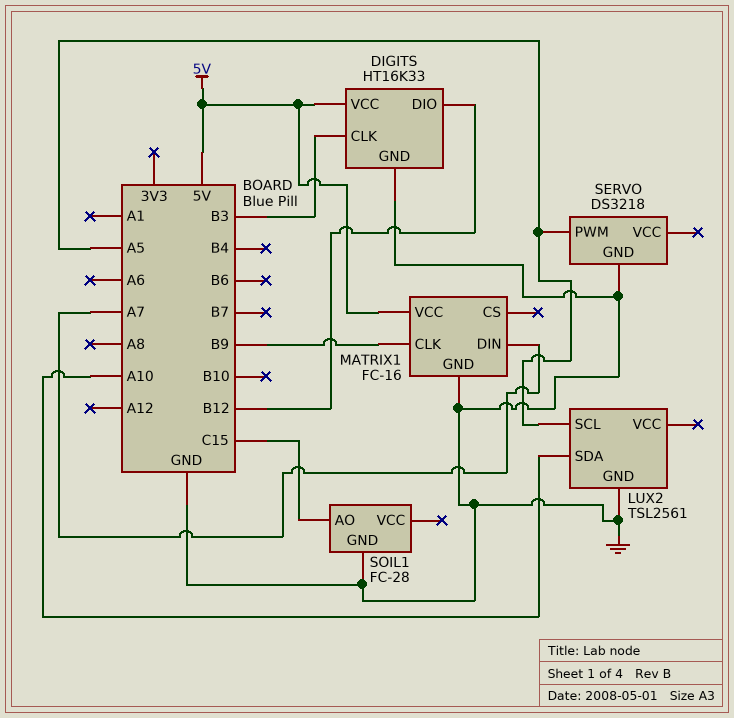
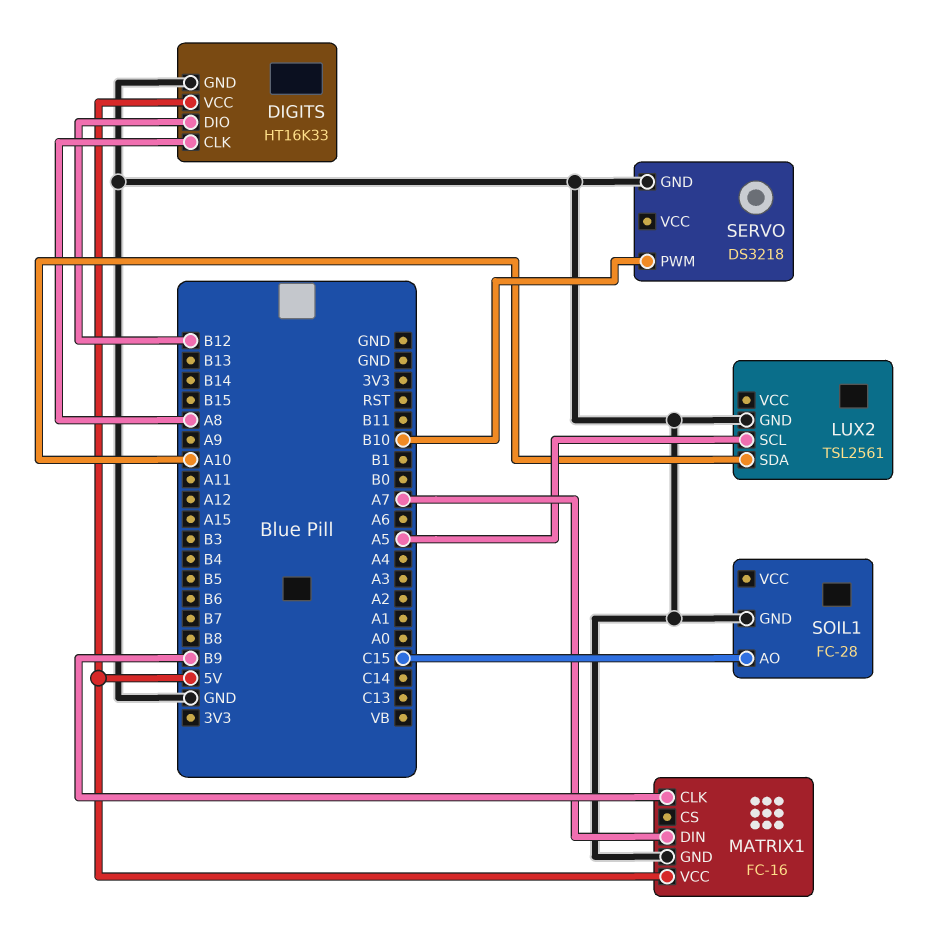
DIGITS pin CLK: B3 -> A8
SERVO pin PWM: A5 -> B10

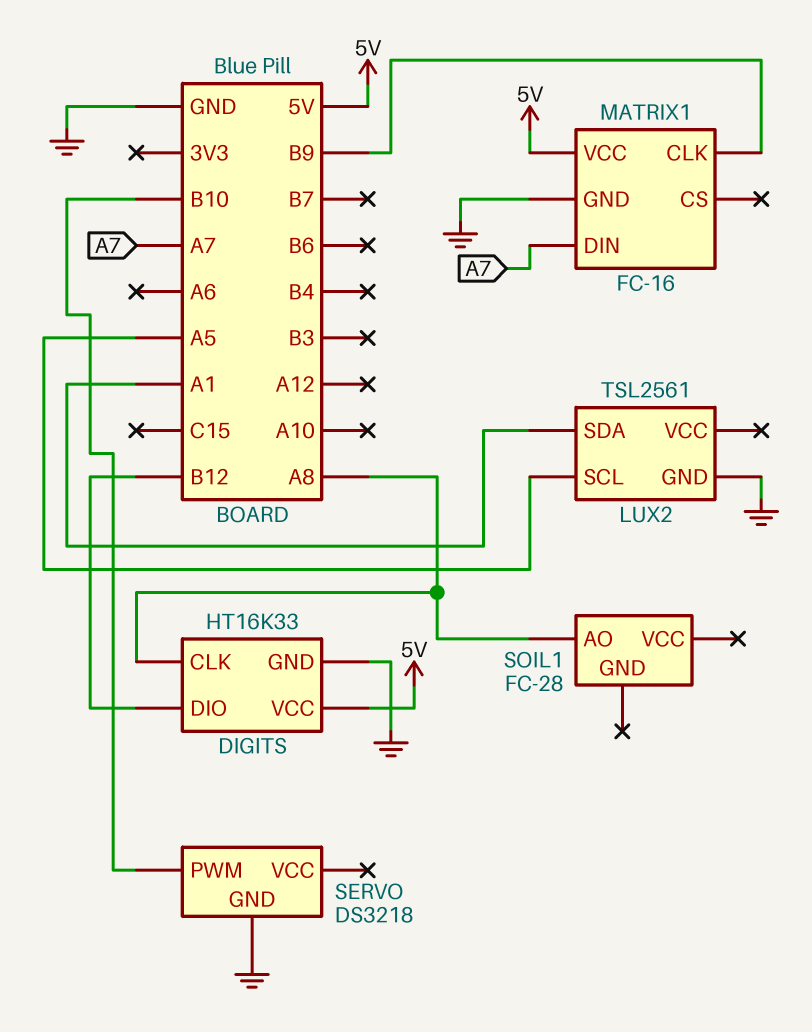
LUX2 pin SDA: A10 -> A1
SOIL1 pin AO: C15 -> A8
SOIL1 pin GND: GND -> none

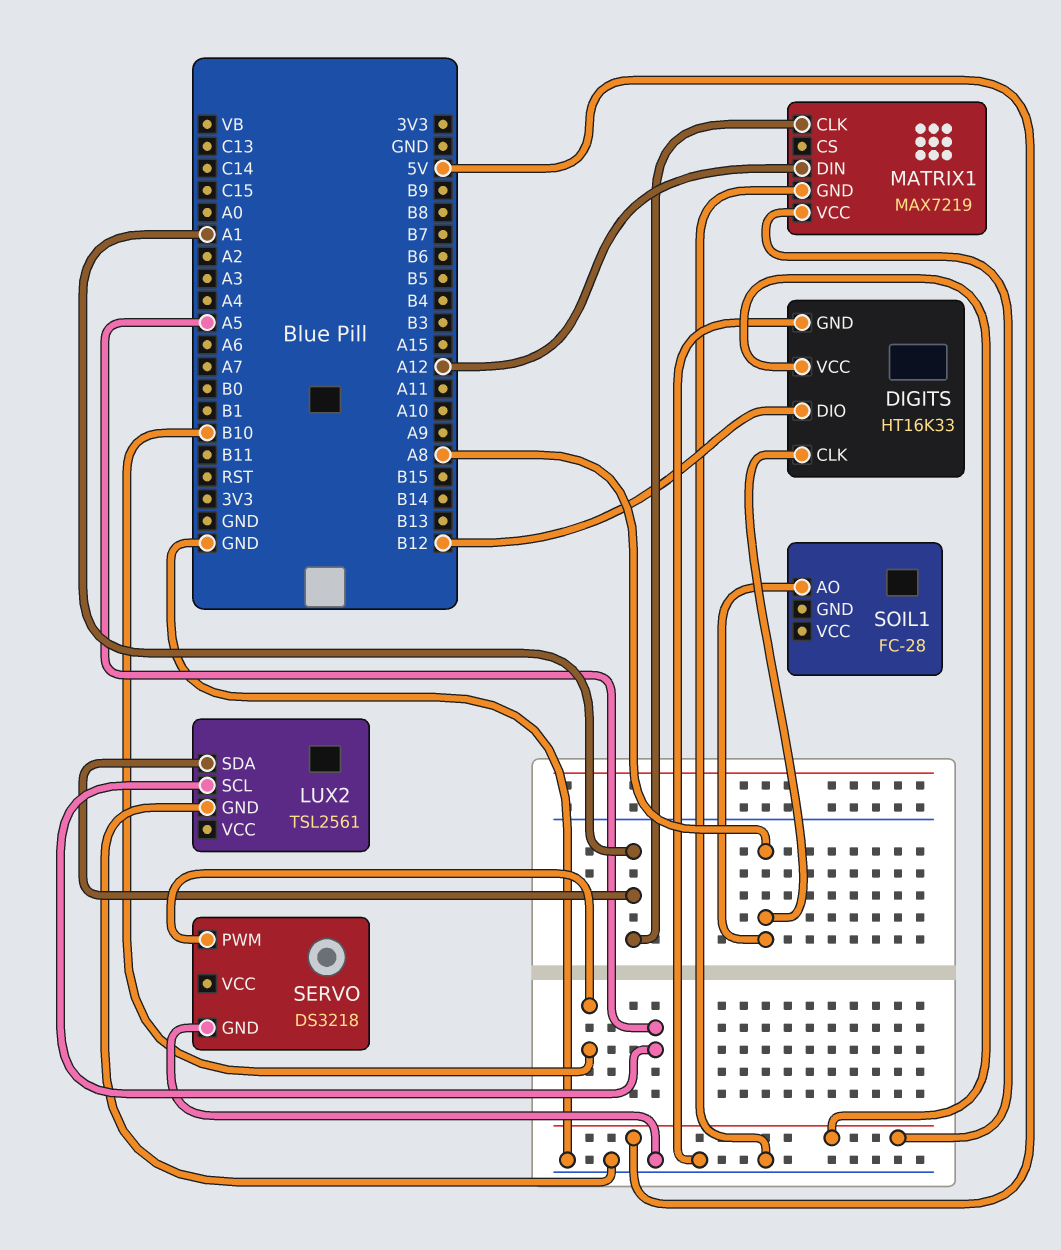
MATRIX1: FC-16 -> MAX7219
MATRIX1 pin CLK: B9 -> A1
MATRIX1 pin DIN: A7 -> A12

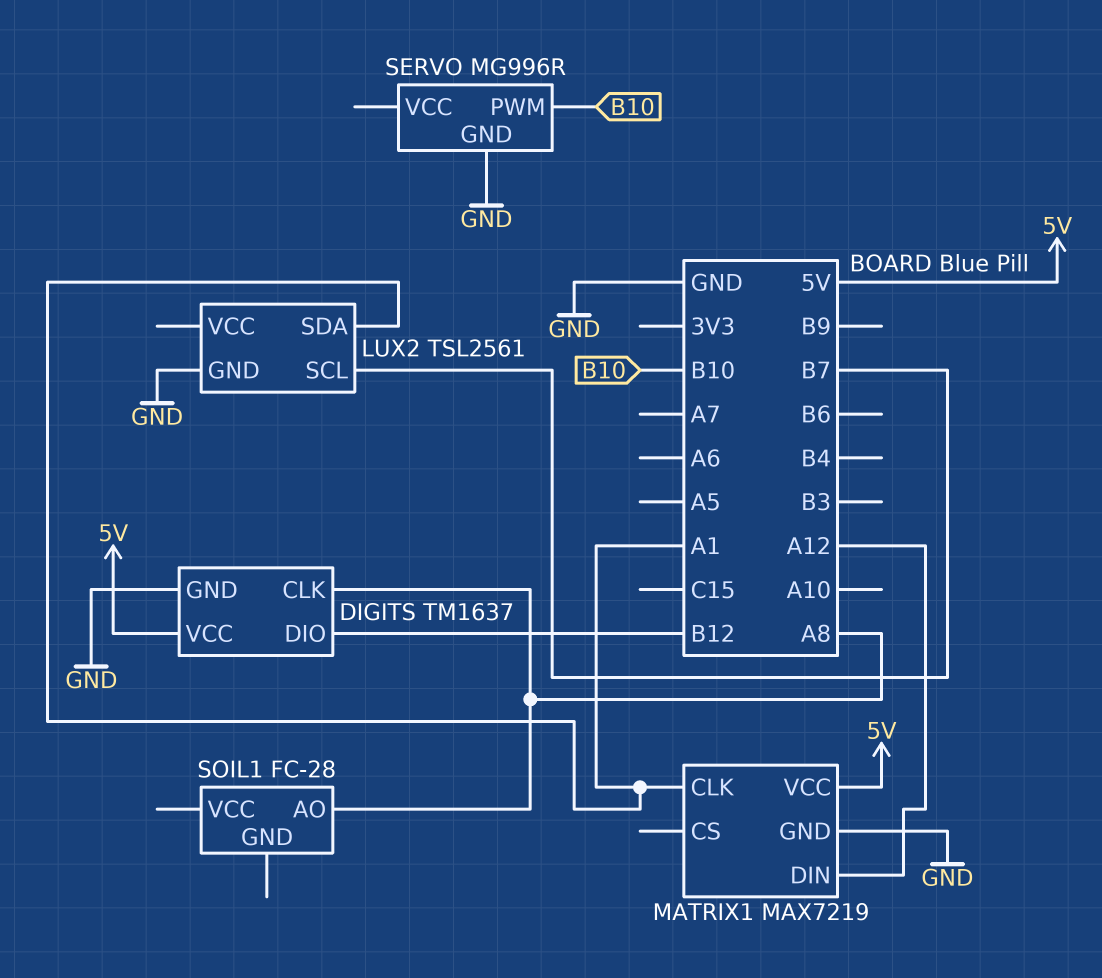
DIGITS: HT16K33 -> TM1637
LUX2 pin SCL: A5 -> B7
SERVO: DS3218 -> MG996R

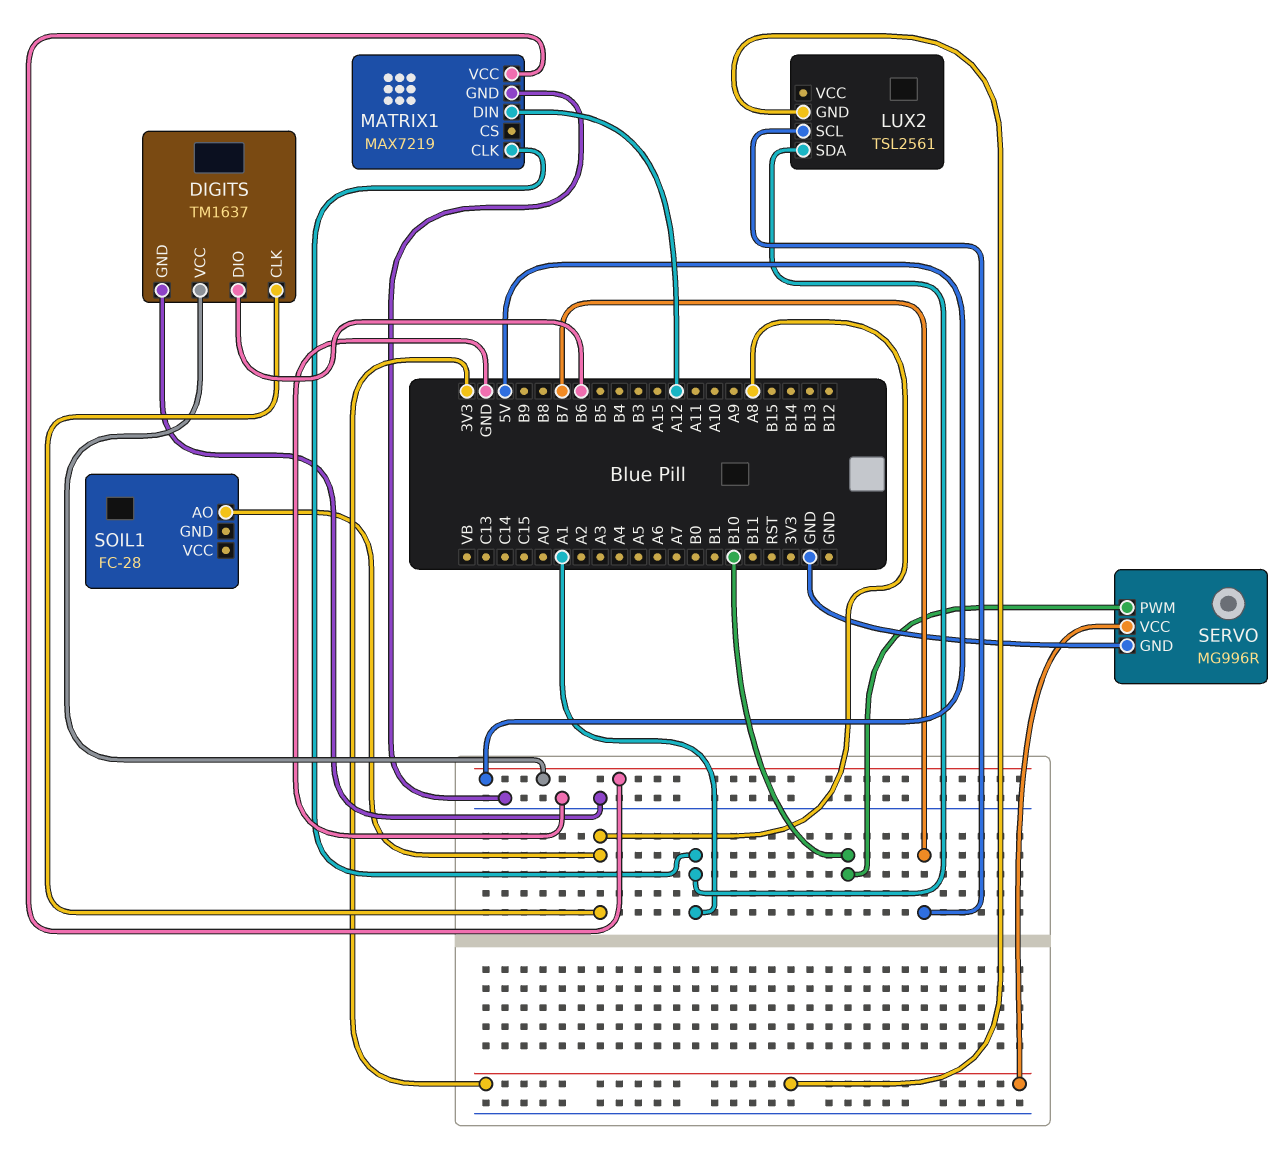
DIGITS pin DIO: B12 -> B6
LUX2 pin GND: GND -> 3V3
SERVO pin VCC: none -> 3V3

